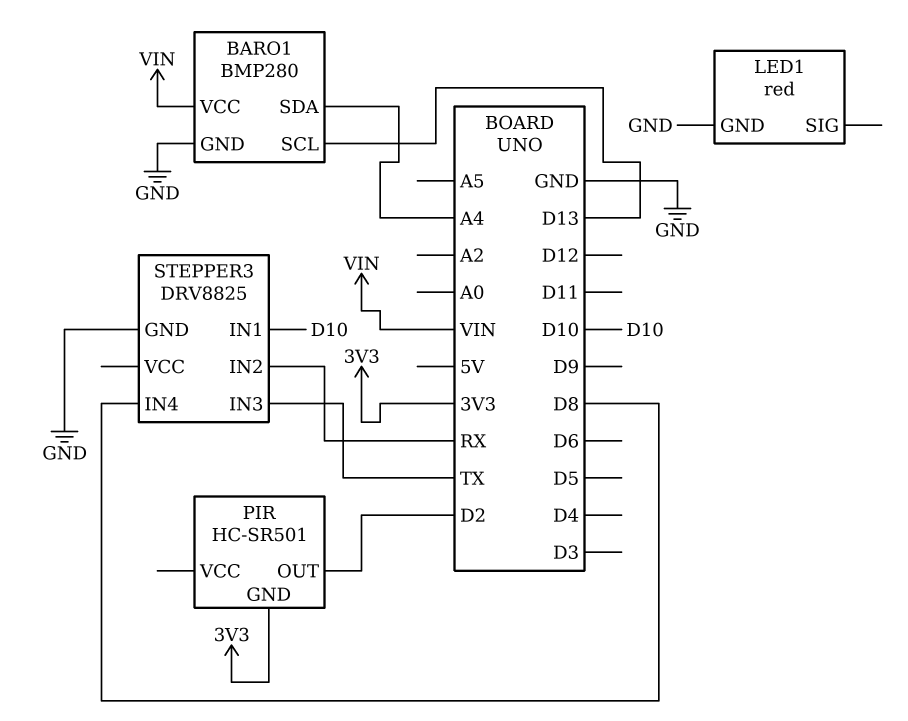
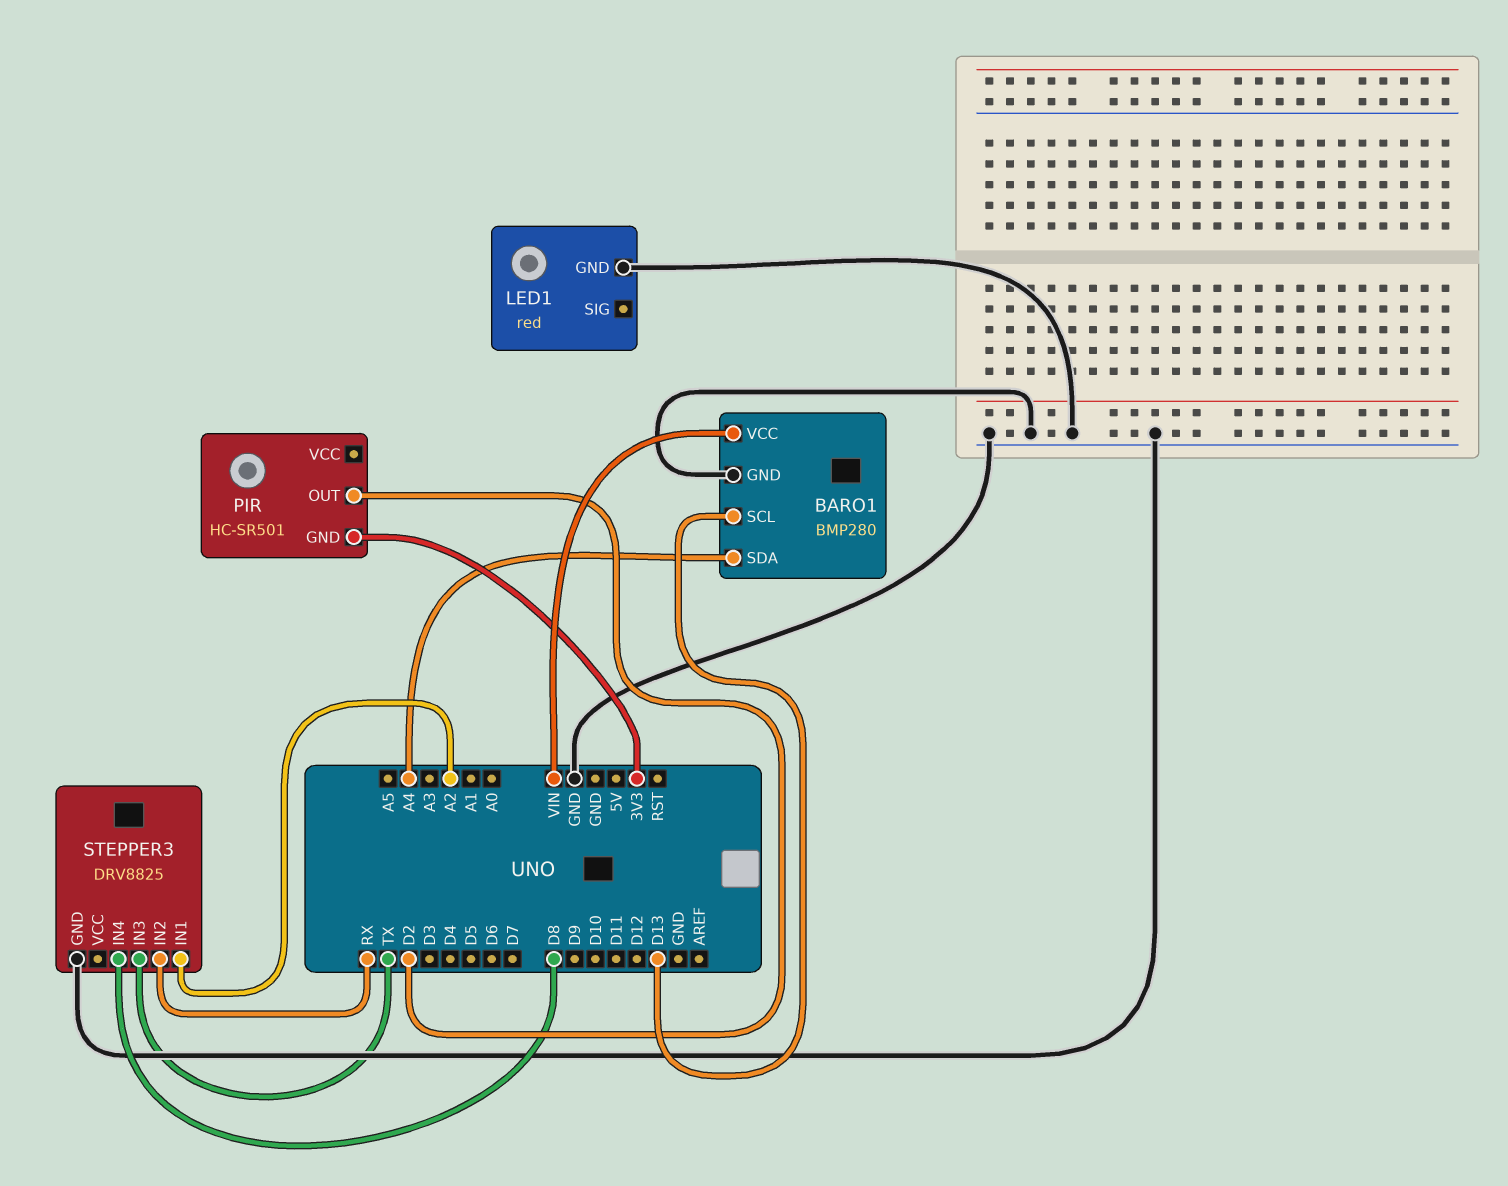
STEPPER3 pin IN1: D10 -> A2

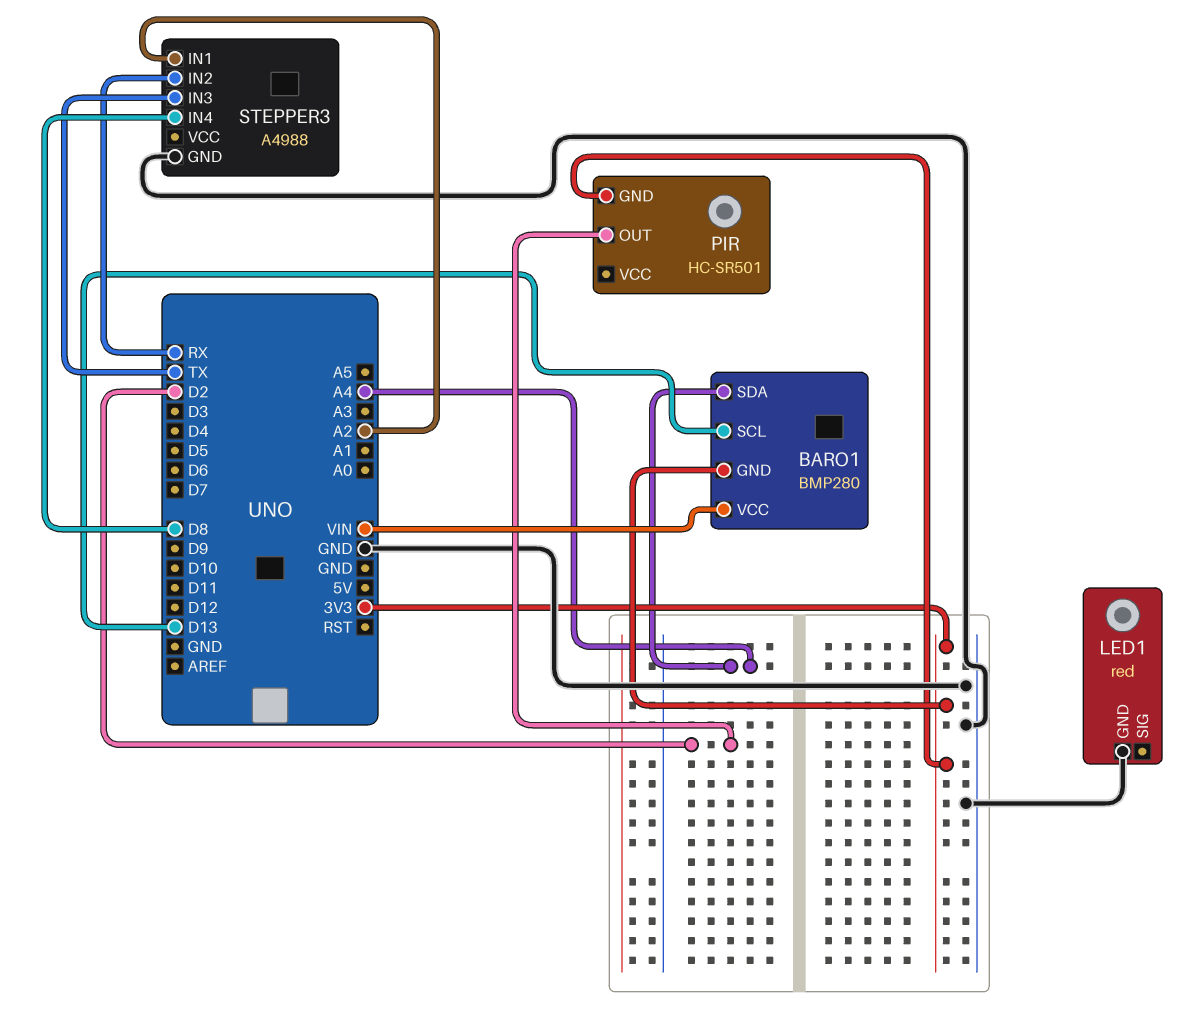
BARO1 pin GND: GND -> 3V3
STEPPER3: DRV8825 -> A4988

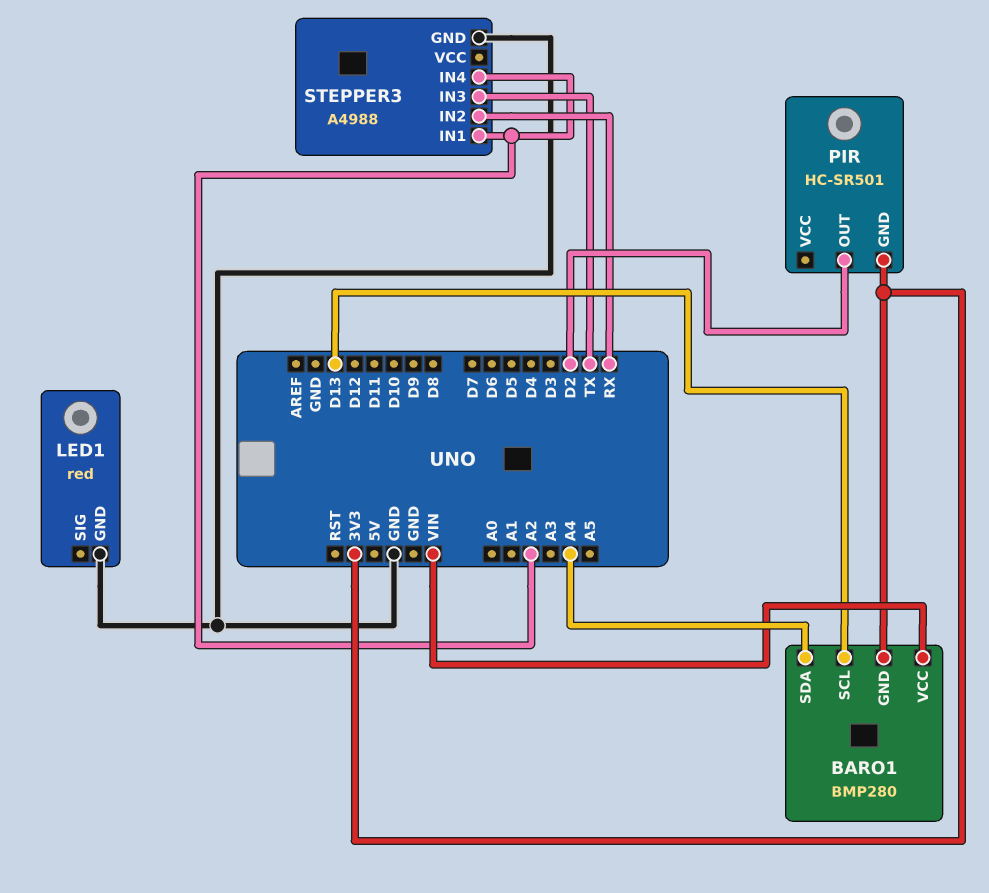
STEPPER3 pin IN4: D8 -> A2

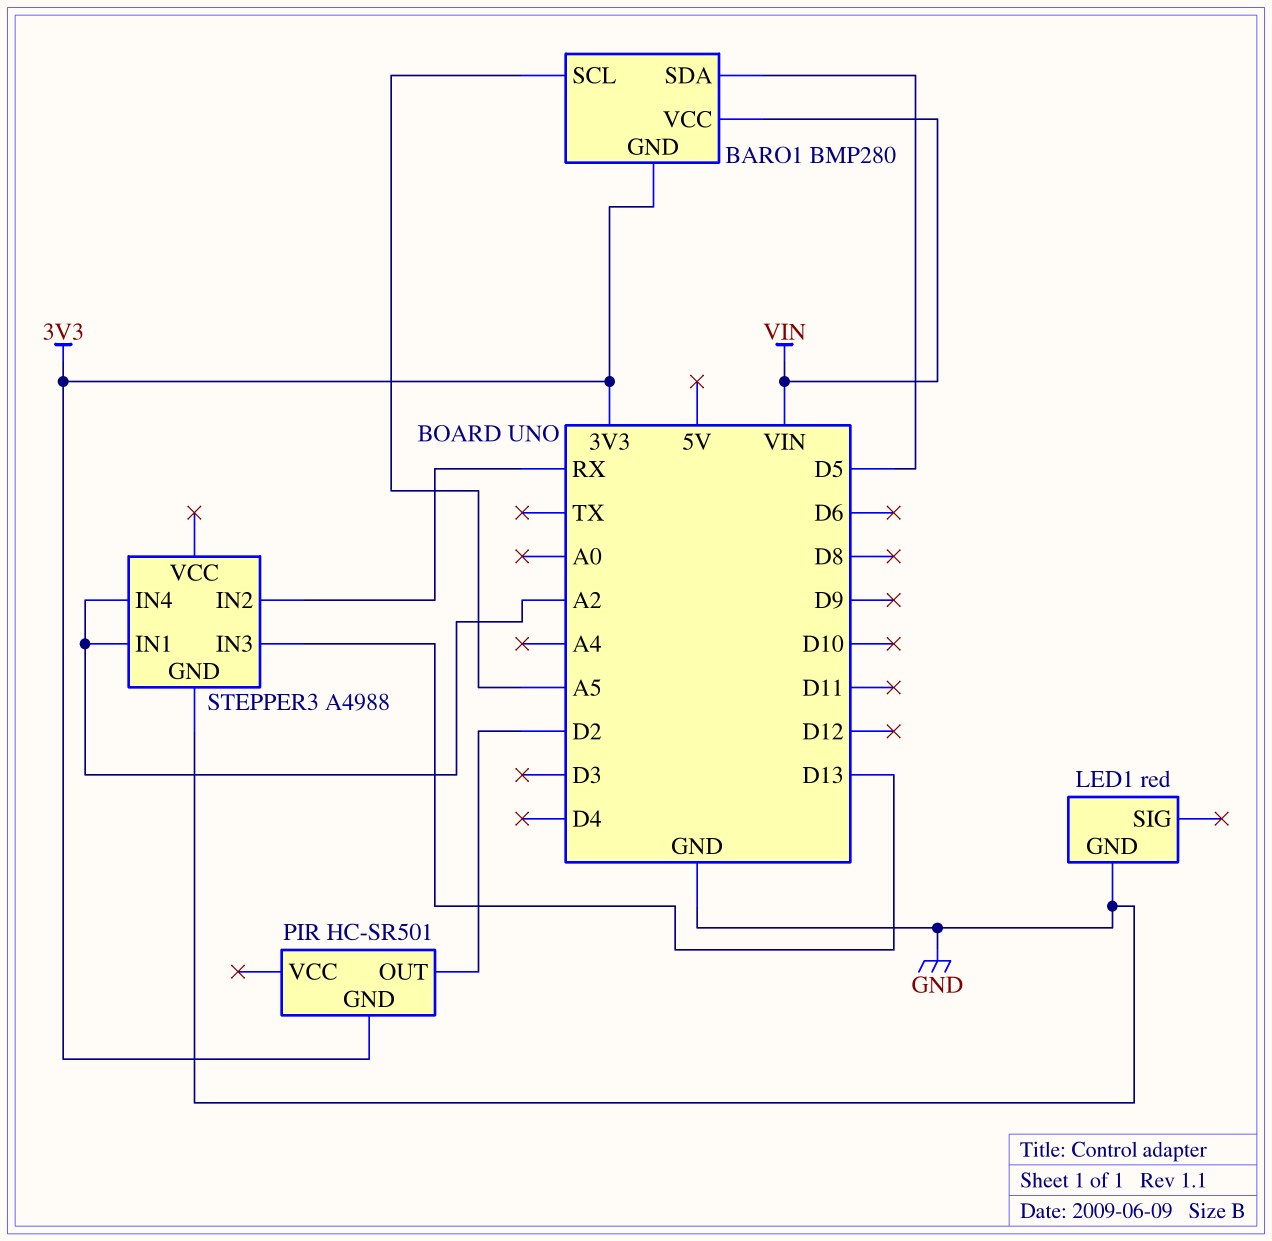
BARO1 pin SCL: D13 -> A5
BARO1 pin SDA: A4 -> D5
STEPPER3 pin IN3: TX -> D13

